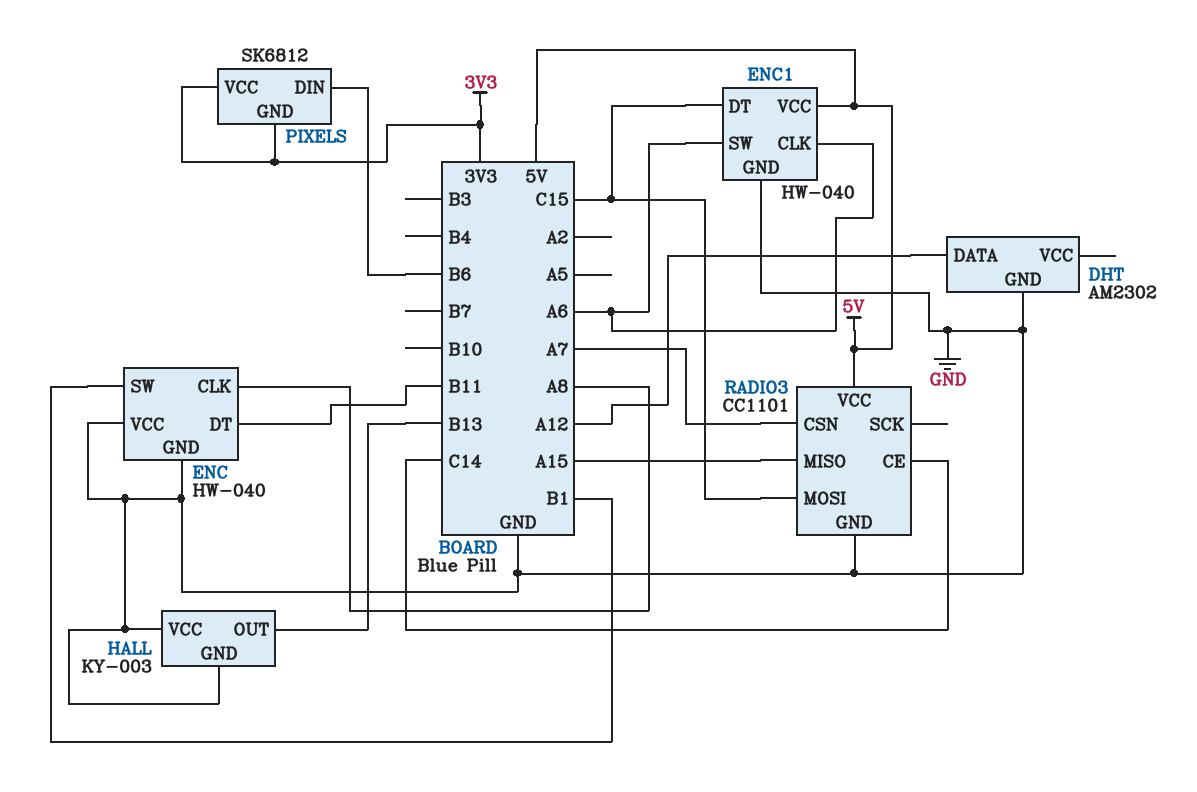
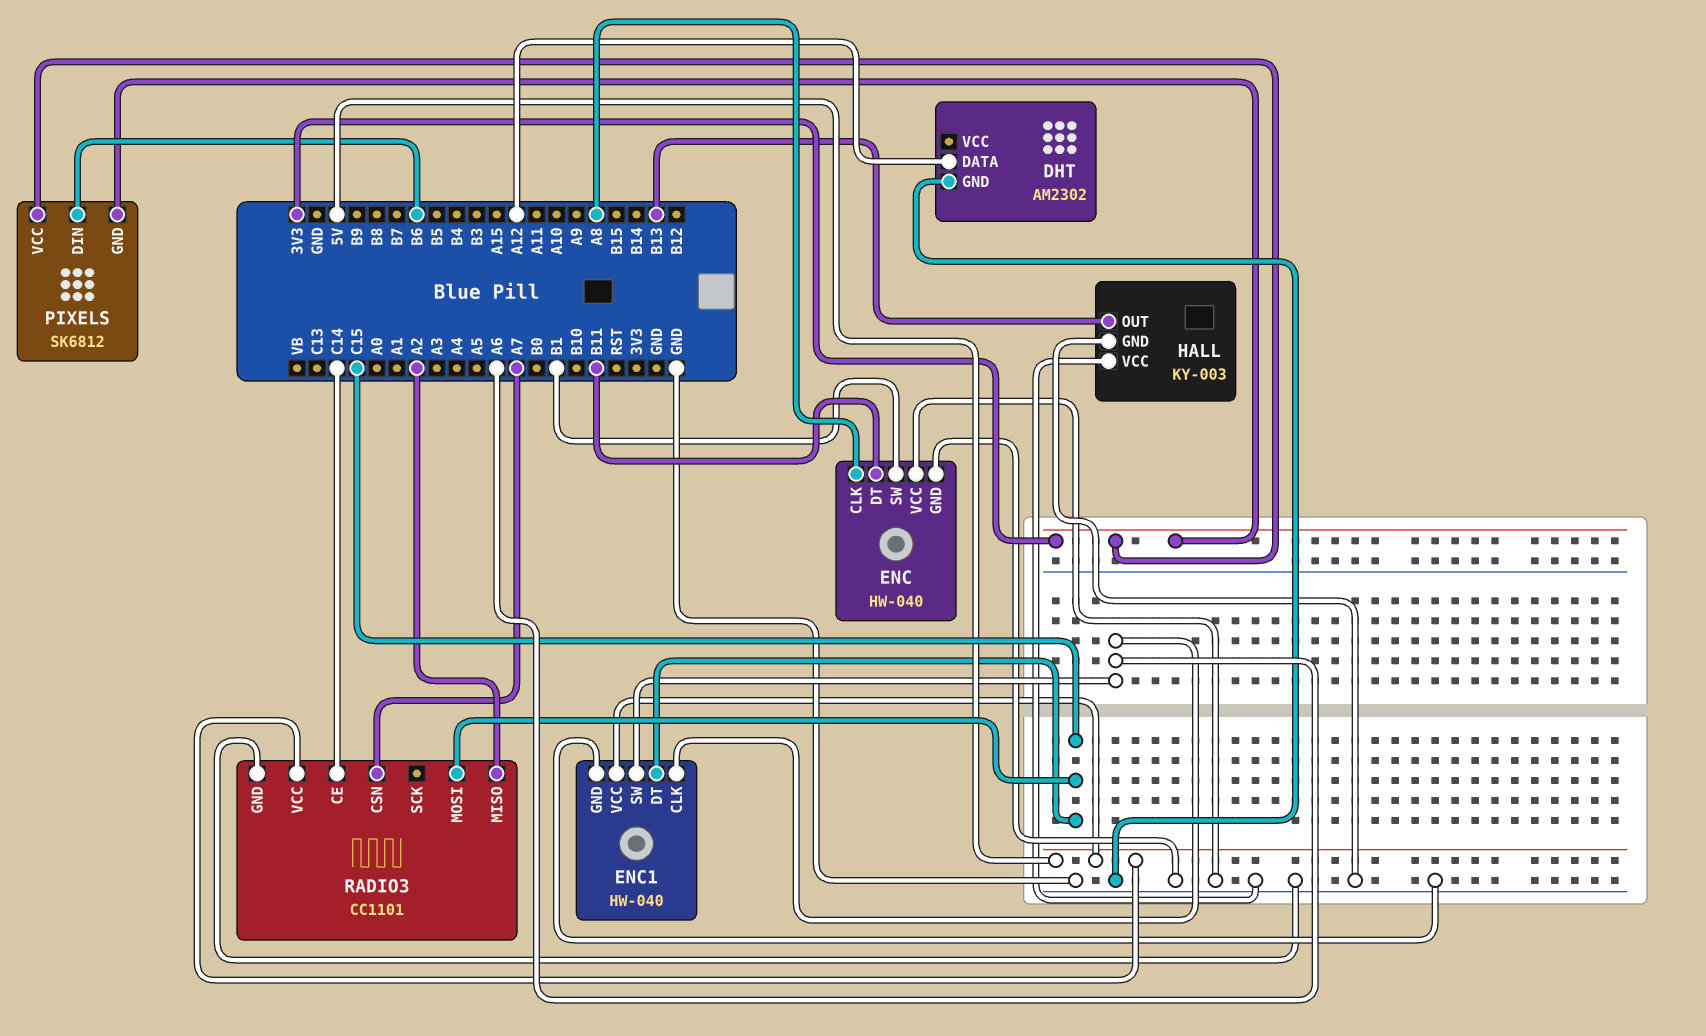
RADIO3 pin MISO: A15 -> A2

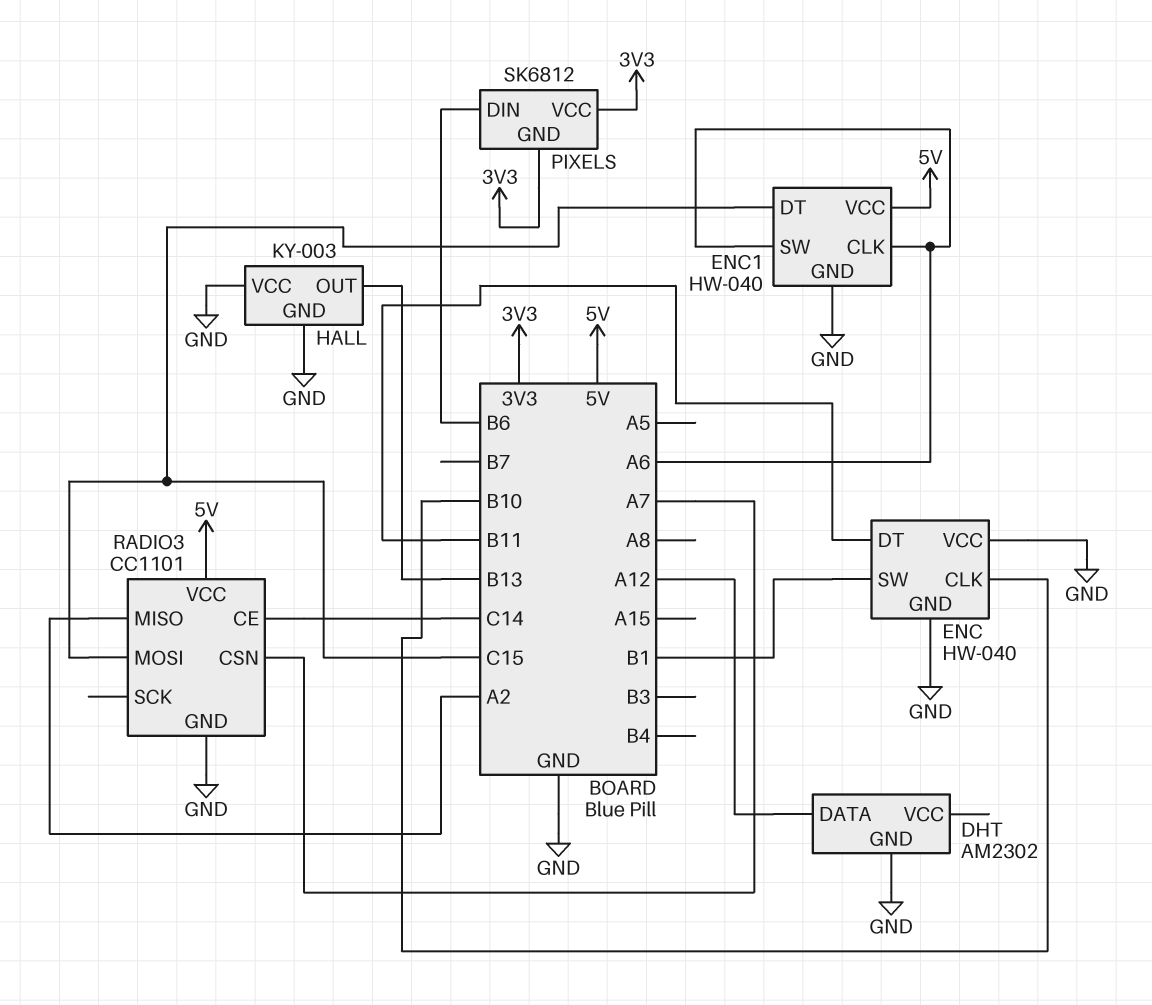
ENC pin CLK: A8 -> B10

